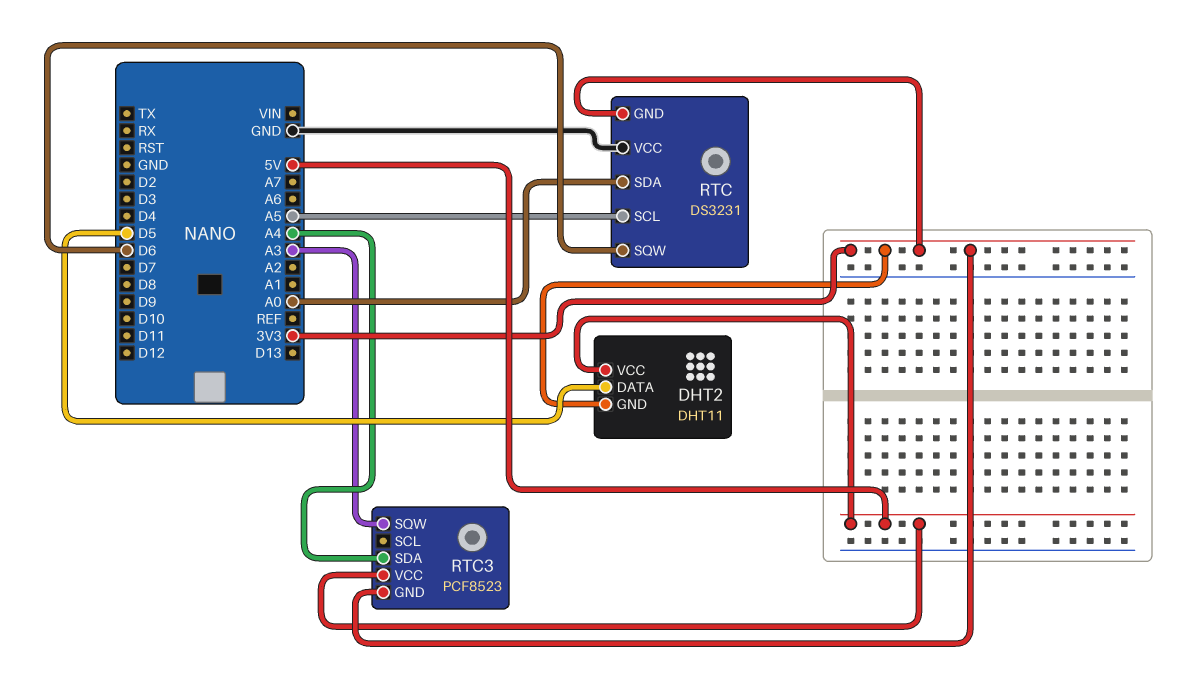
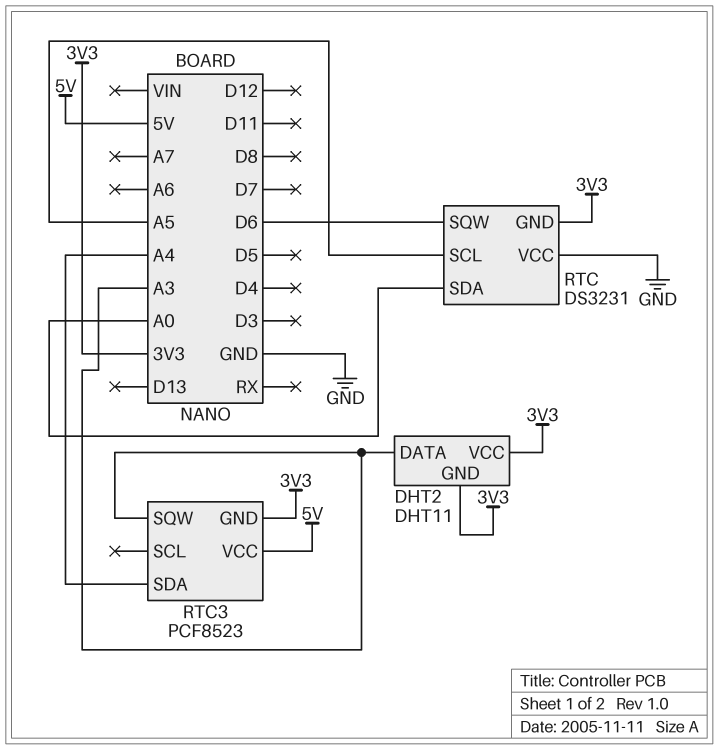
DHT2 pin DATA: D5 -> A3
DHT2 pin VCC: 5V -> 3V3

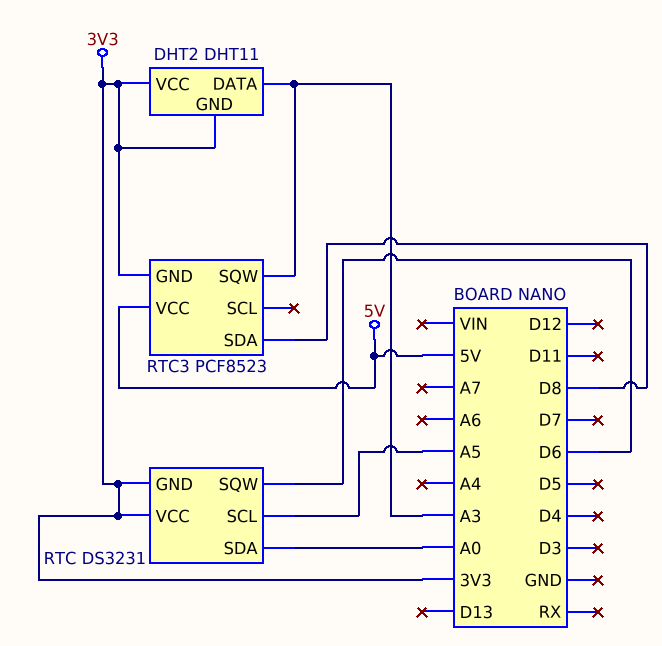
RTC pin VCC: GND -> 3V3
RTC3 pin SDA: A4 -> D8

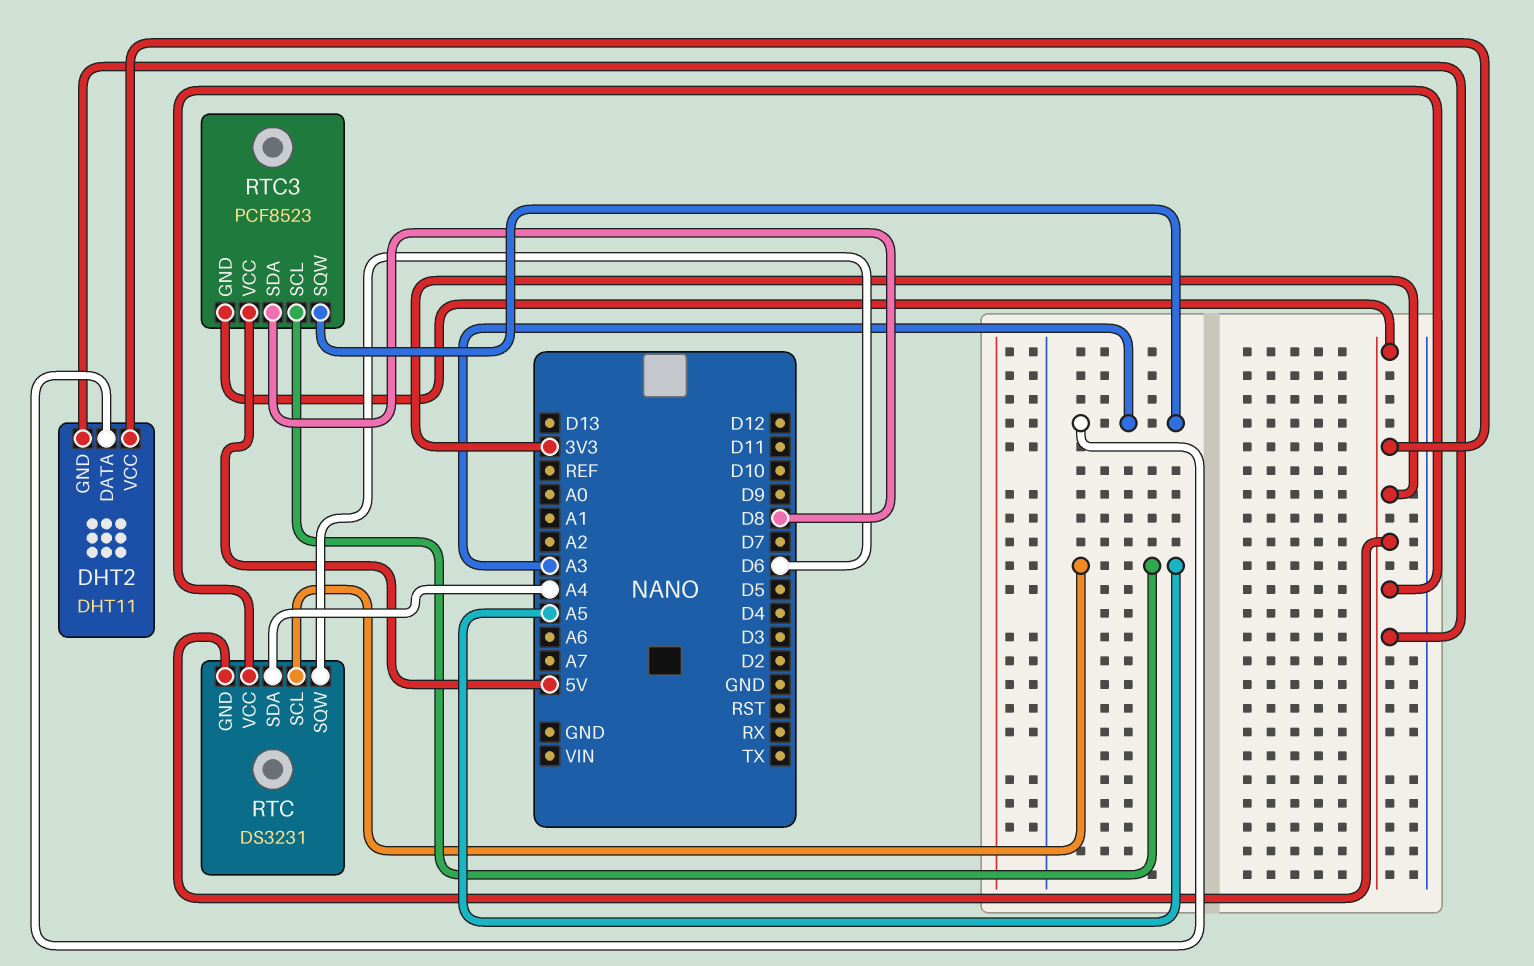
RTC pin SDA: A0 -> A4
RTC3 pin SCL: none -> A5

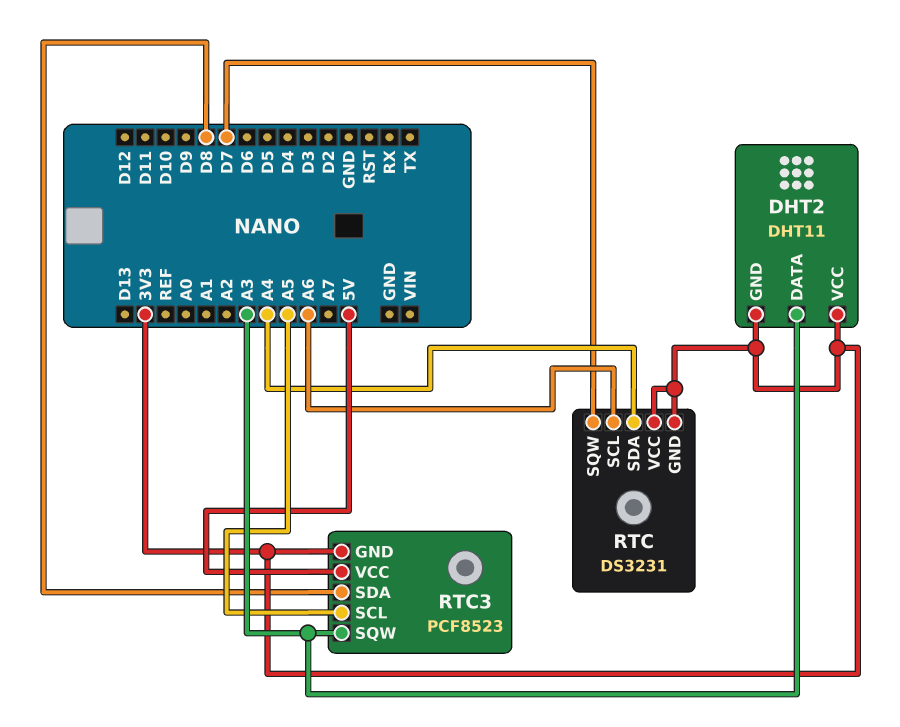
RTC pin SCL: A5 -> A6
RTC pin SQW: D6 -> D7

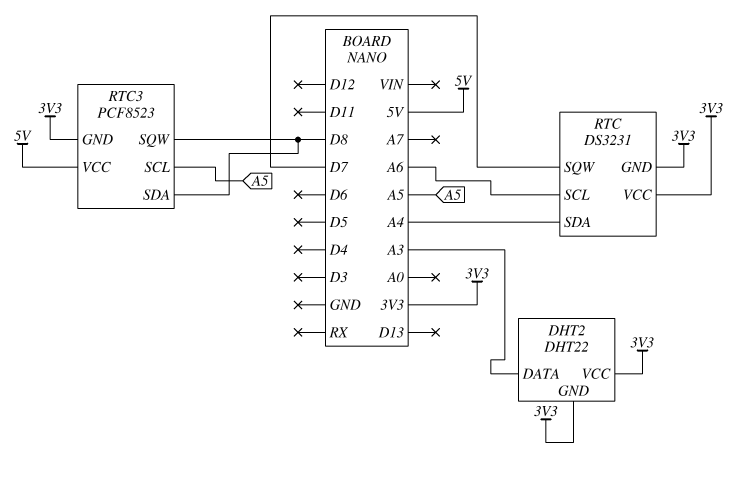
DHT2: DHT11 -> DHT22
RTC3 pin SQW: A3 -> D8

